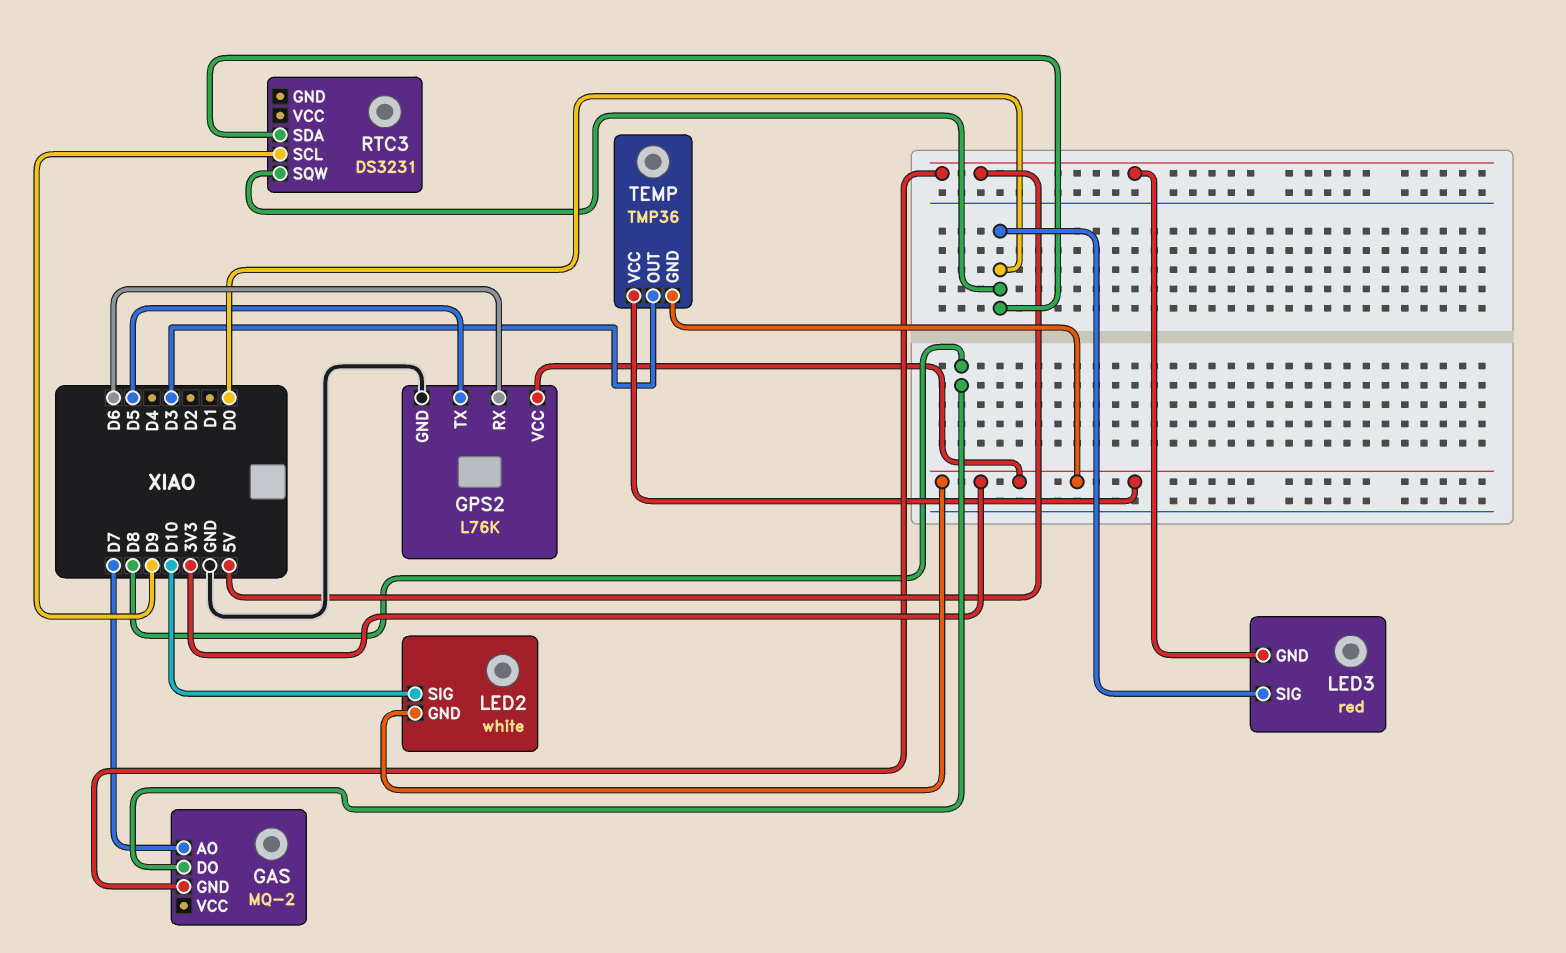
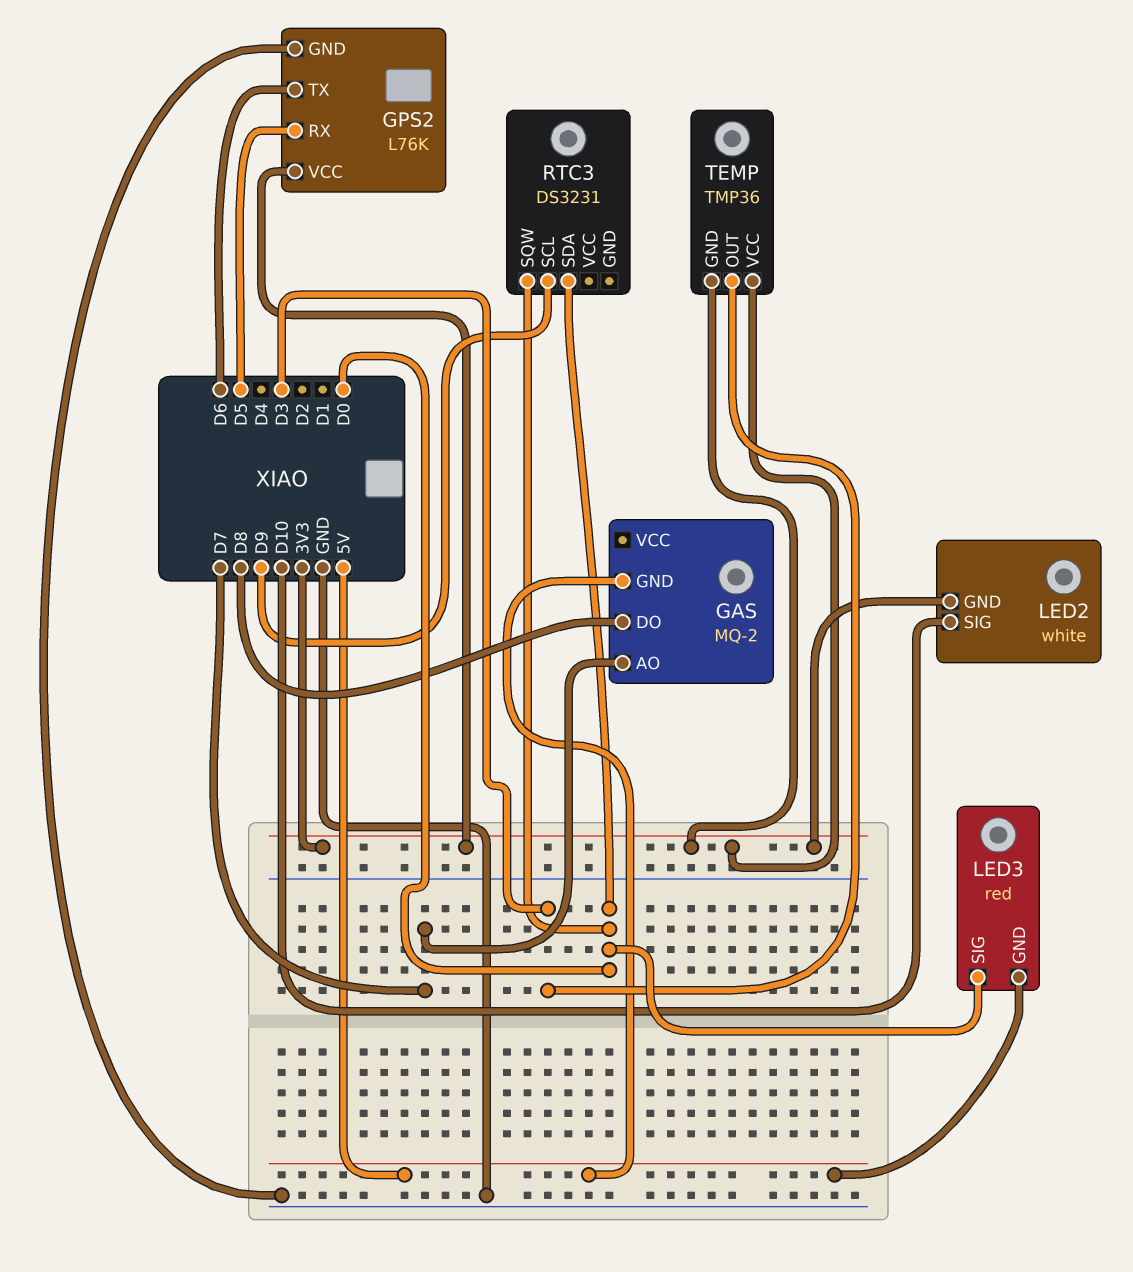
GPS2 pin RX: D6 -> D5
GPS2 pin TX: D5 -> D6

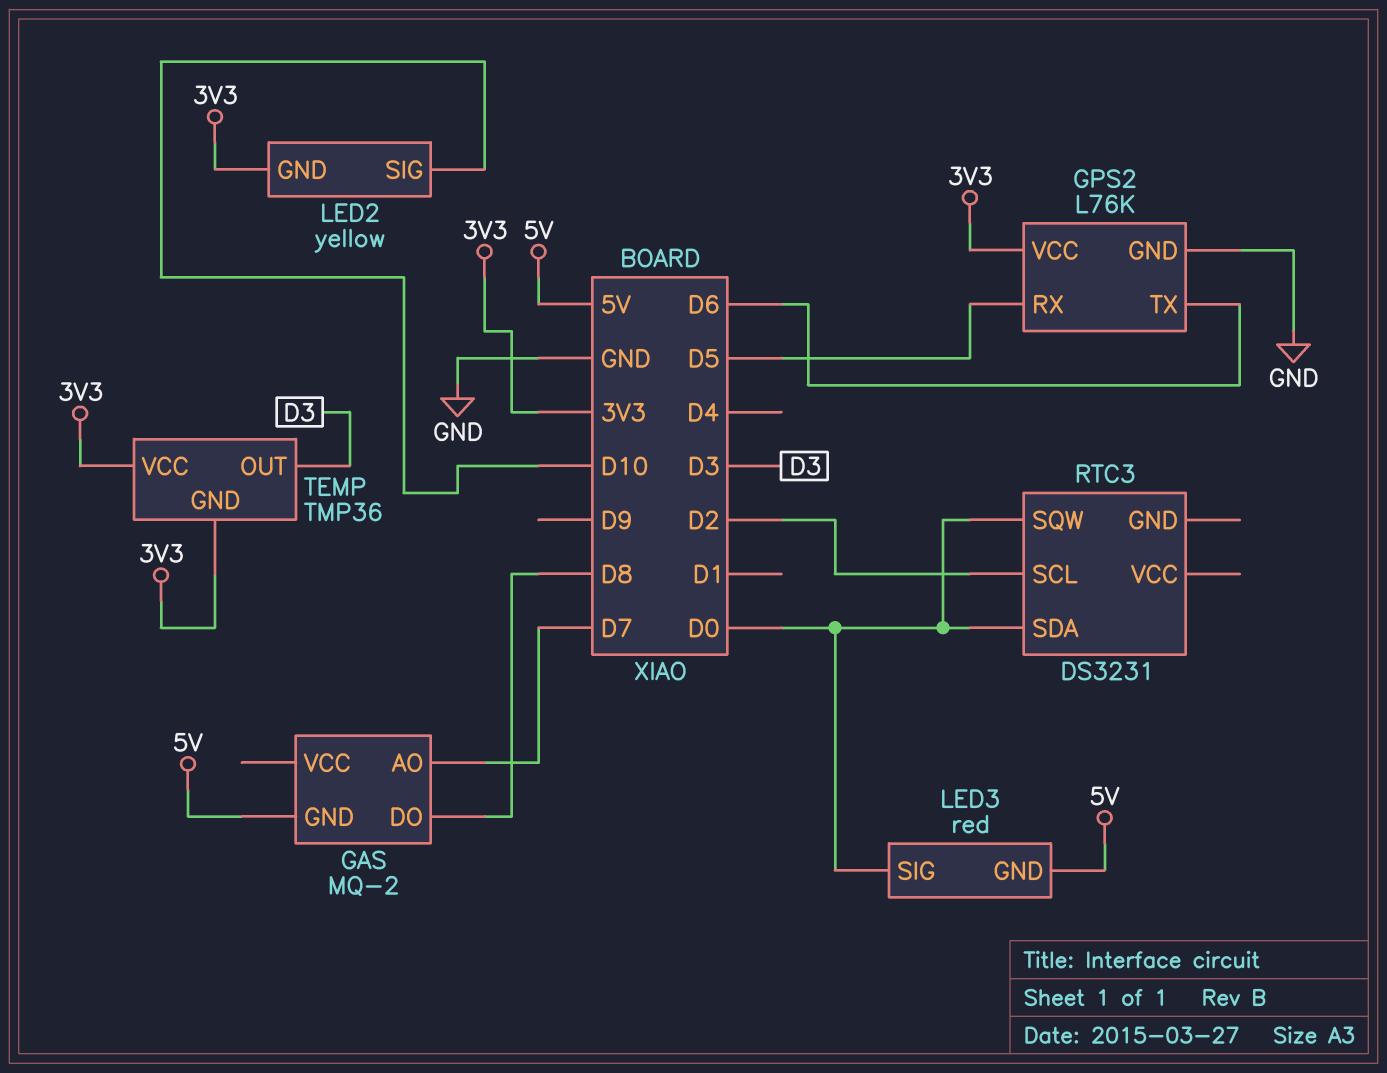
LED2: white -> yellow
RTC3 pin SCL: D9 -> D2

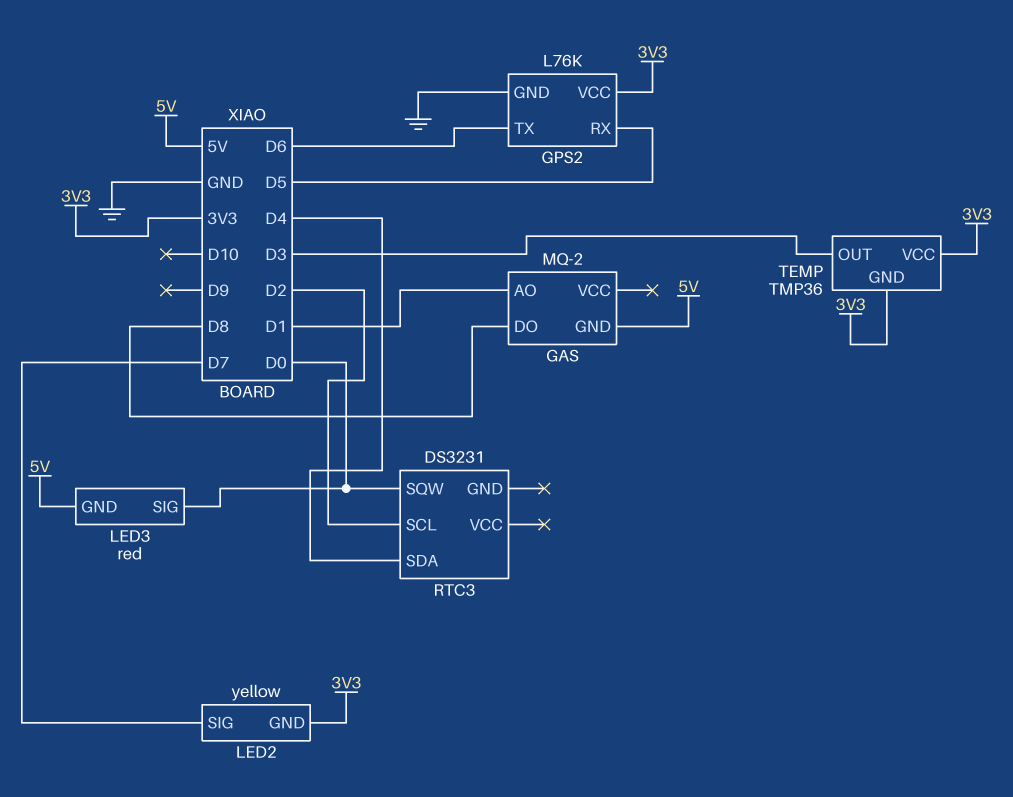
GAS pin AO: D7 -> D1
LED2 pin SIG: D10 -> D7
RTC3 pin SDA: D0 -> D4

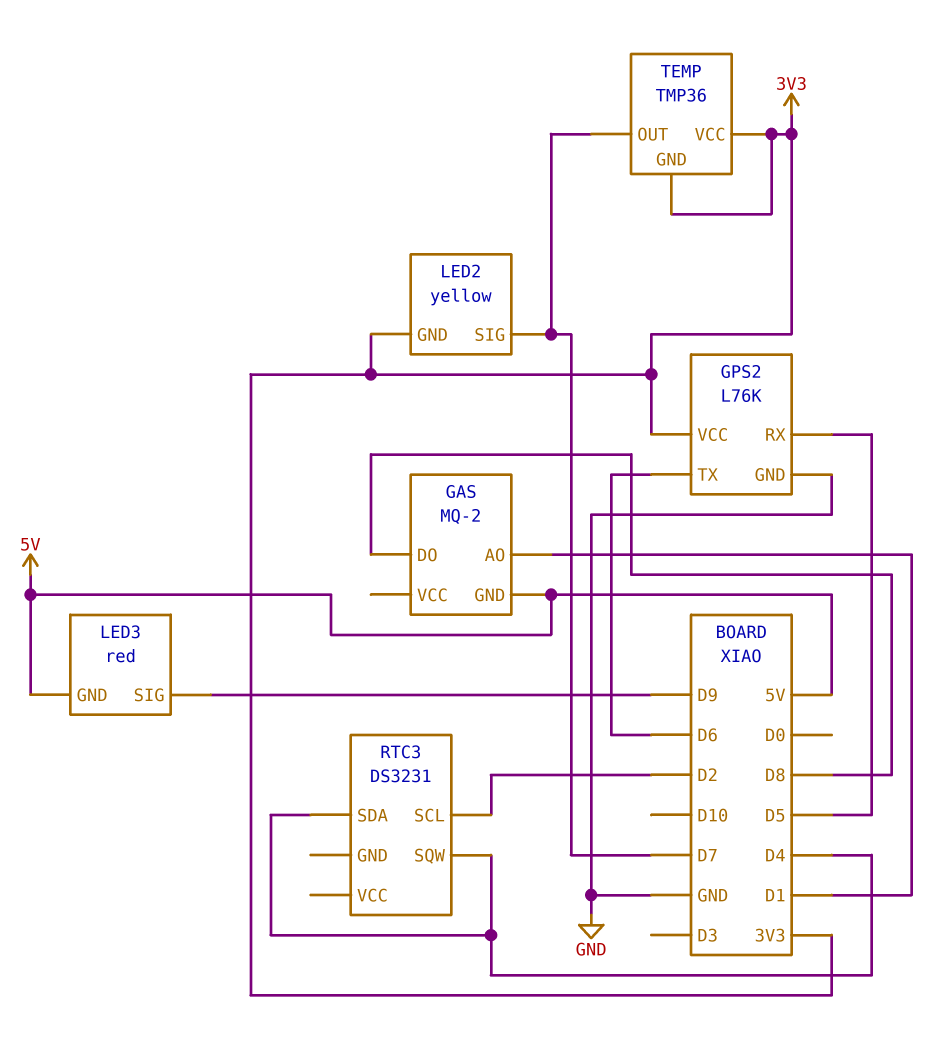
LED3 pin SIG: D0 -> D9
RTC3 pin SQW: D0 -> D4
TEMP pin OUT: D3 -> D7

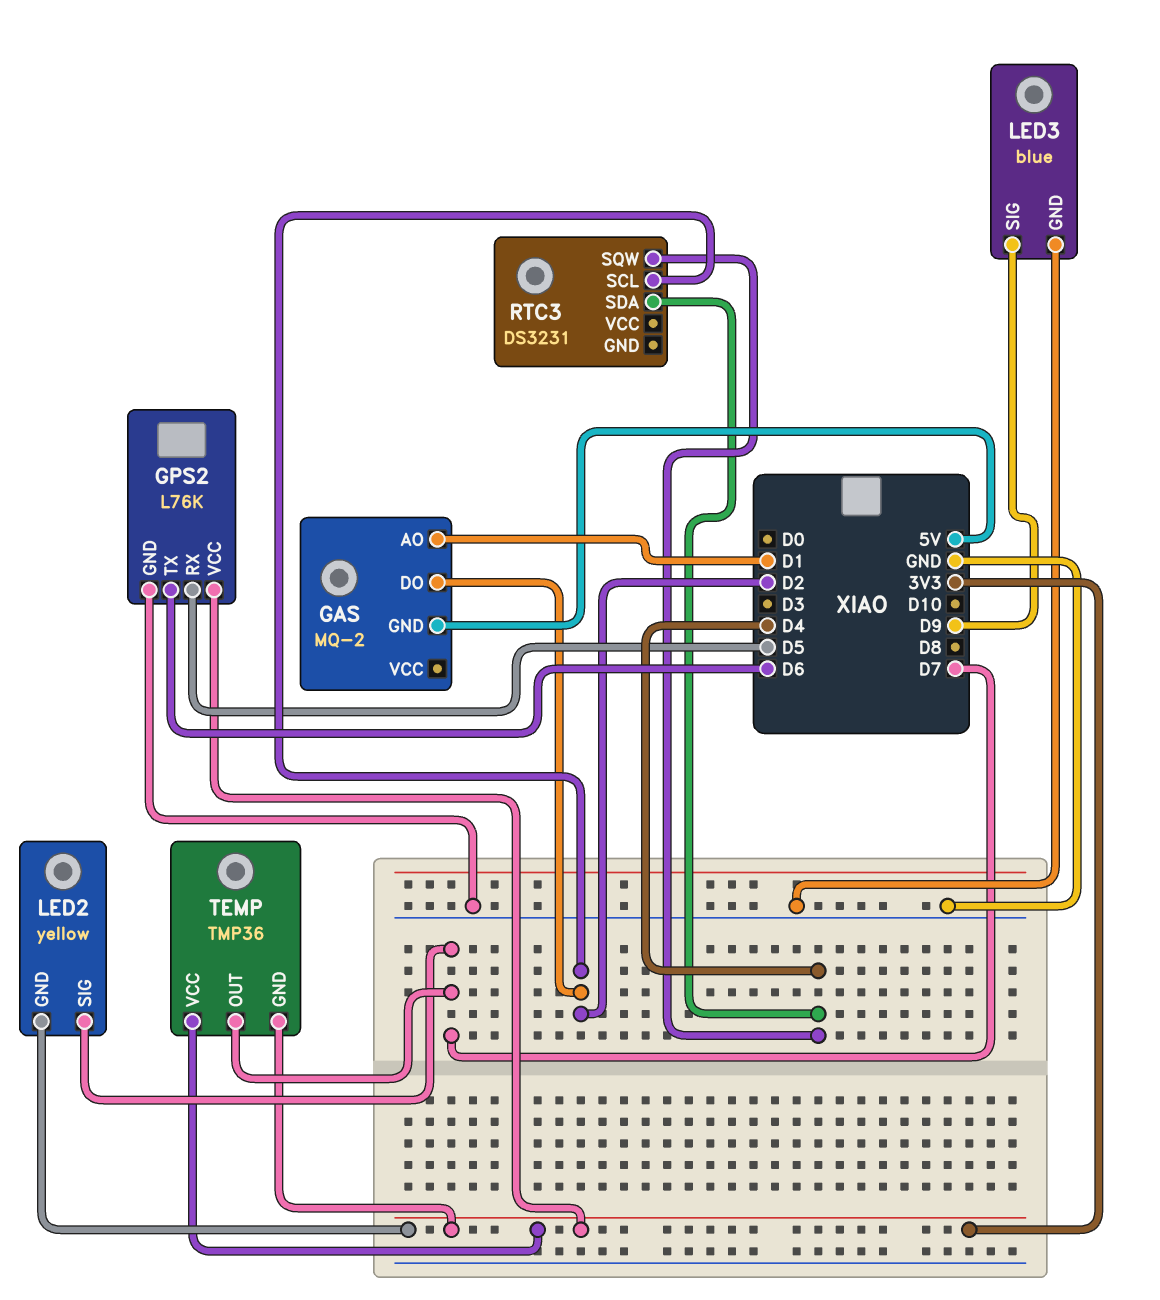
GAS pin DO: D8 -> D2
LED3: red -> blue
LED3 pin GND: 5V -> GND

